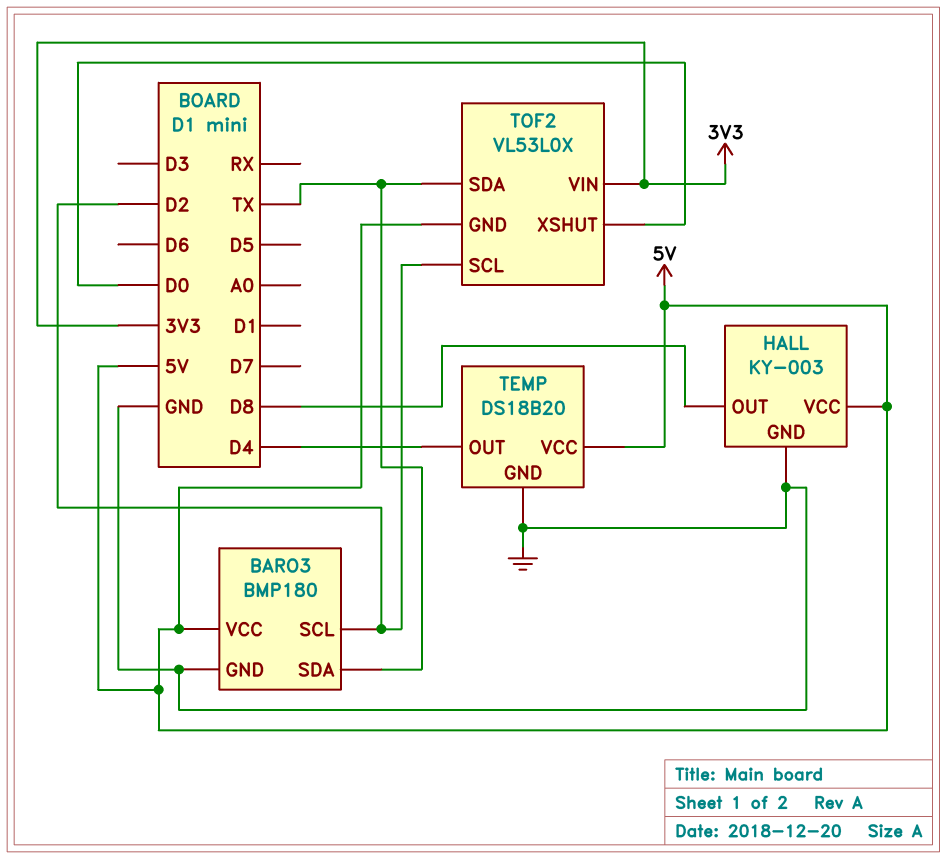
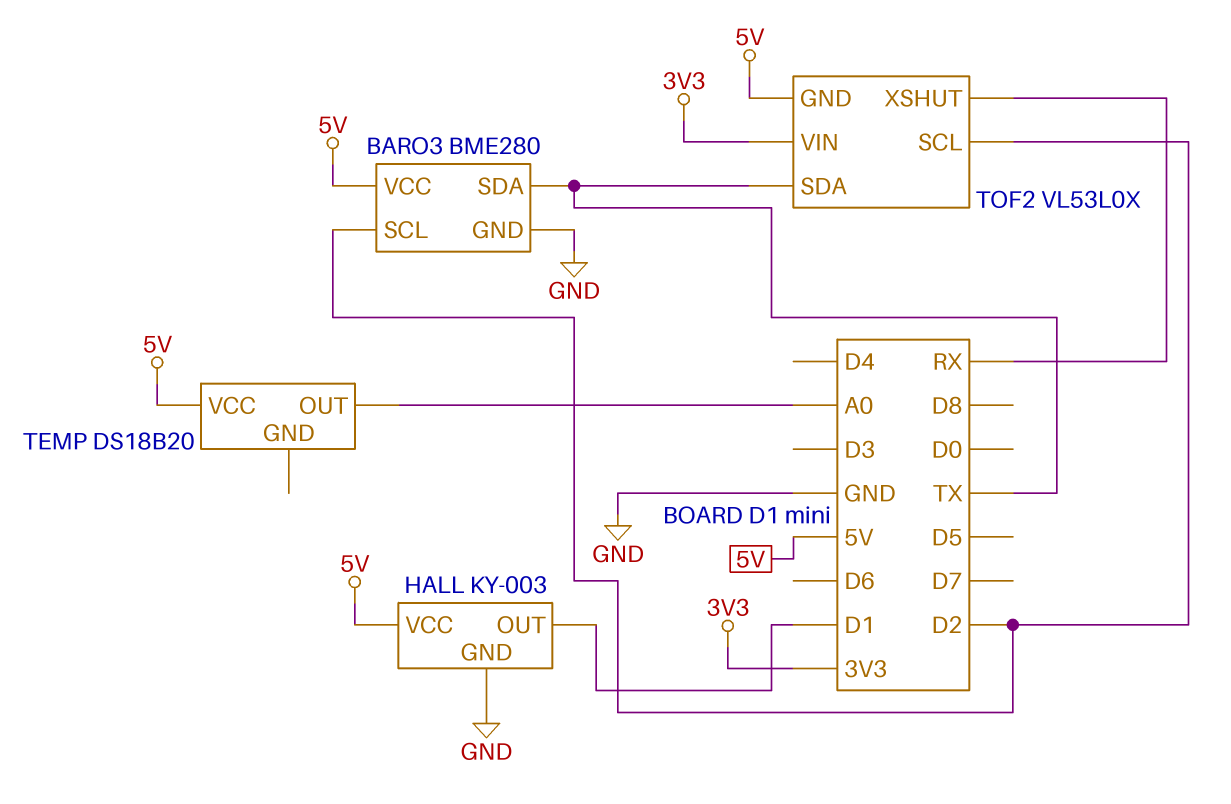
BARO3: BMP180 -> BME280
HALL pin OUT: D8 -> D1
TEMP pin GND: GND -> none
TEMP pin OUT: D4 -> A0
TOF2 pin XSHUT: D0 -> RX

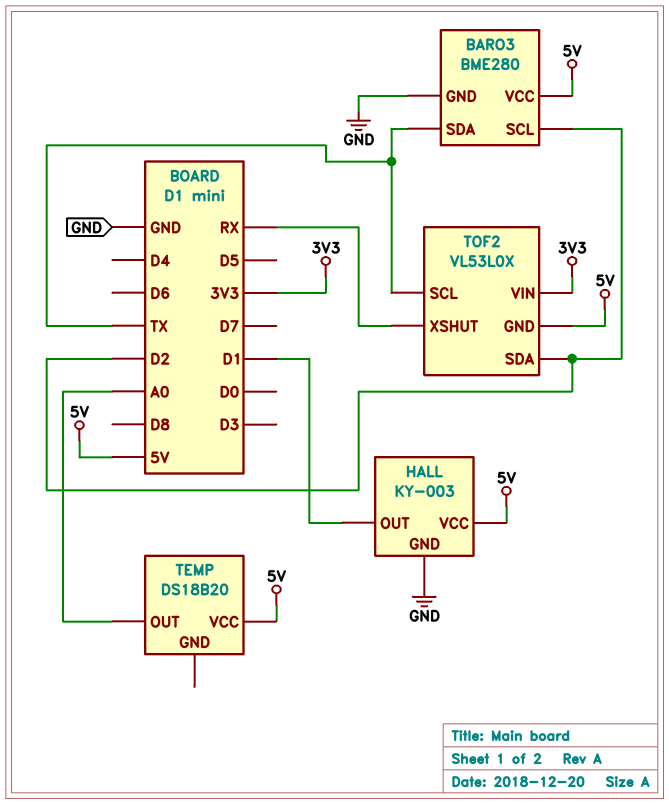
TOF2 pin SCL: D2 -> TX
TOF2 pin SDA: TX -> D2

